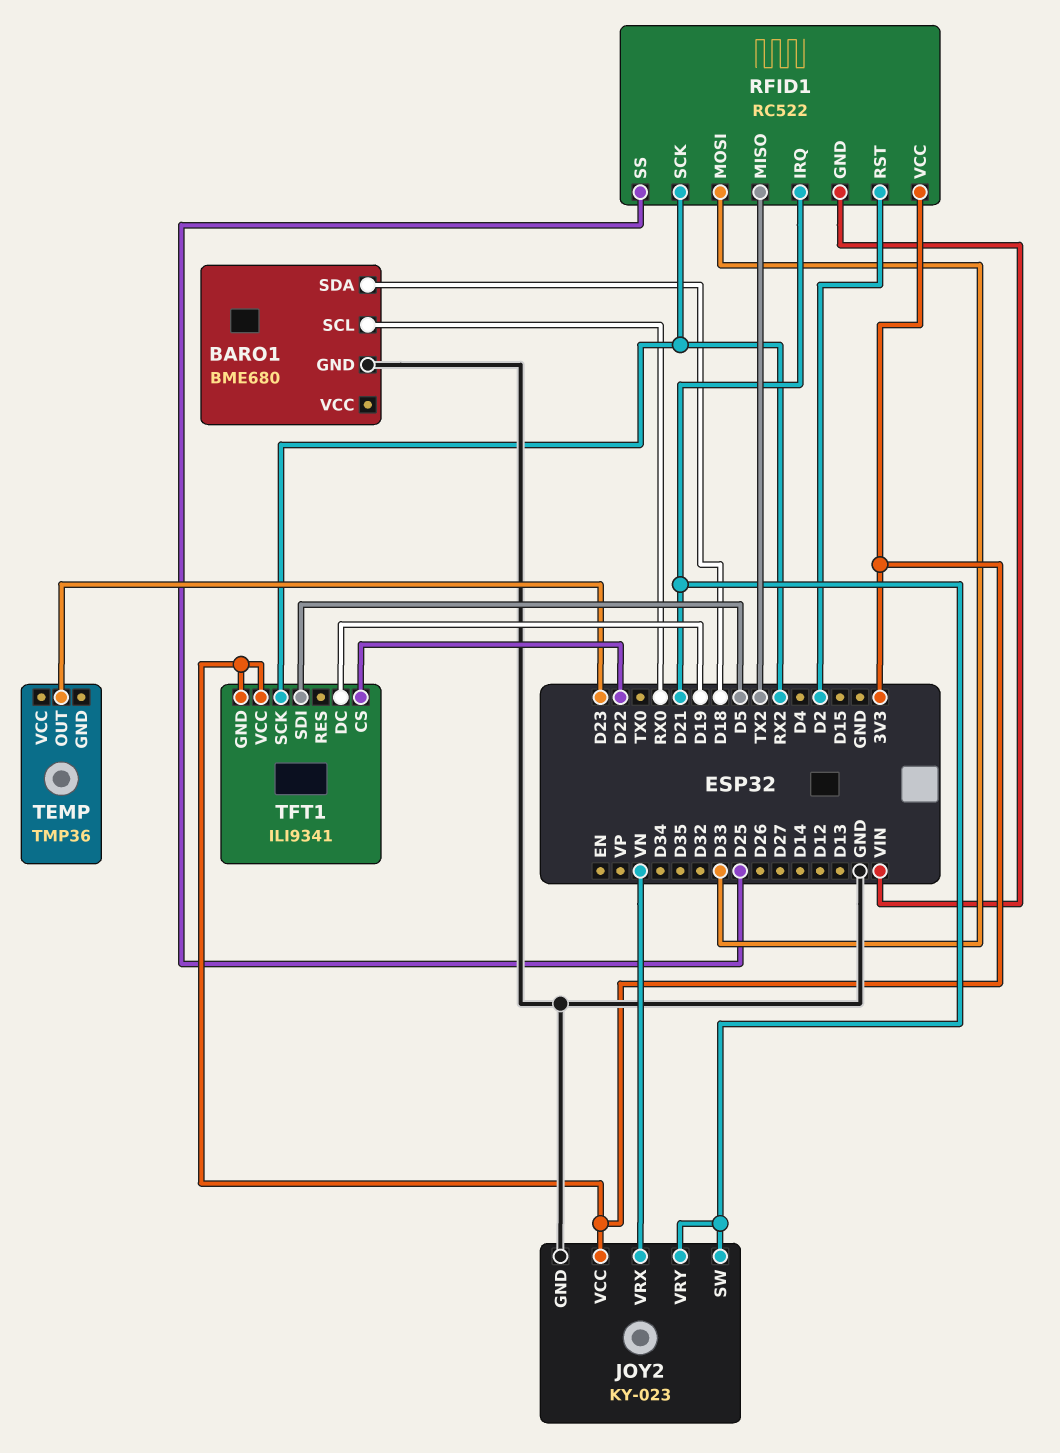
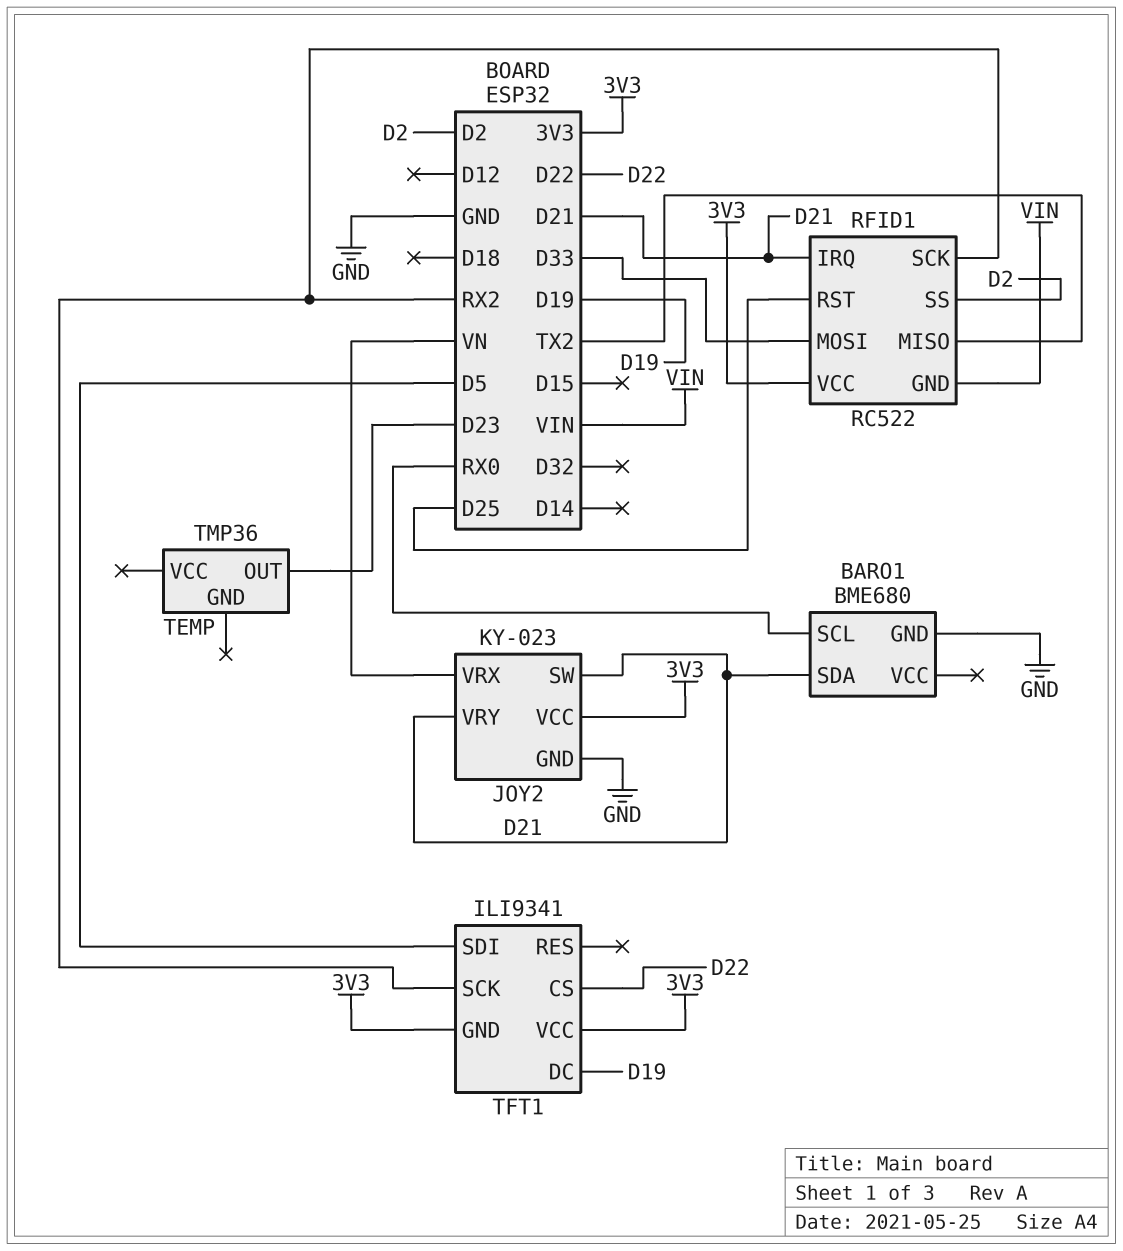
BARO1 pin SDA: D18 -> D21
RFID1 pin RST: D2 -> D25
RFID1 pin SS: D25 -> D2

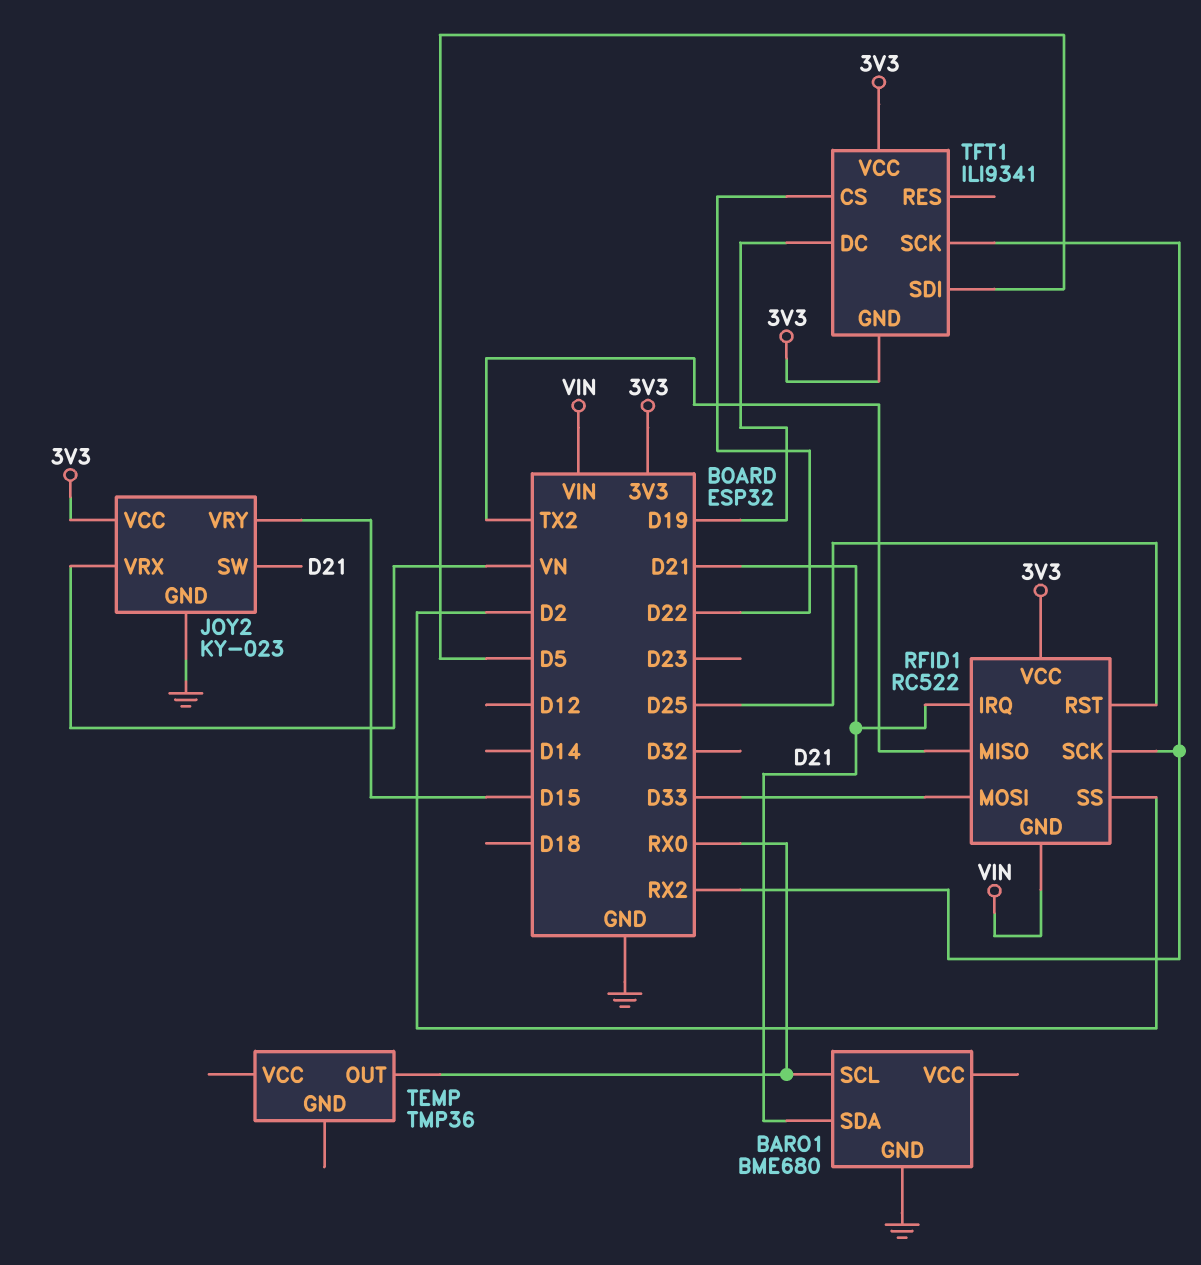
JOY2 pin VRY: D21 -> D15
TEMP pin OUT: D23 -> RX0

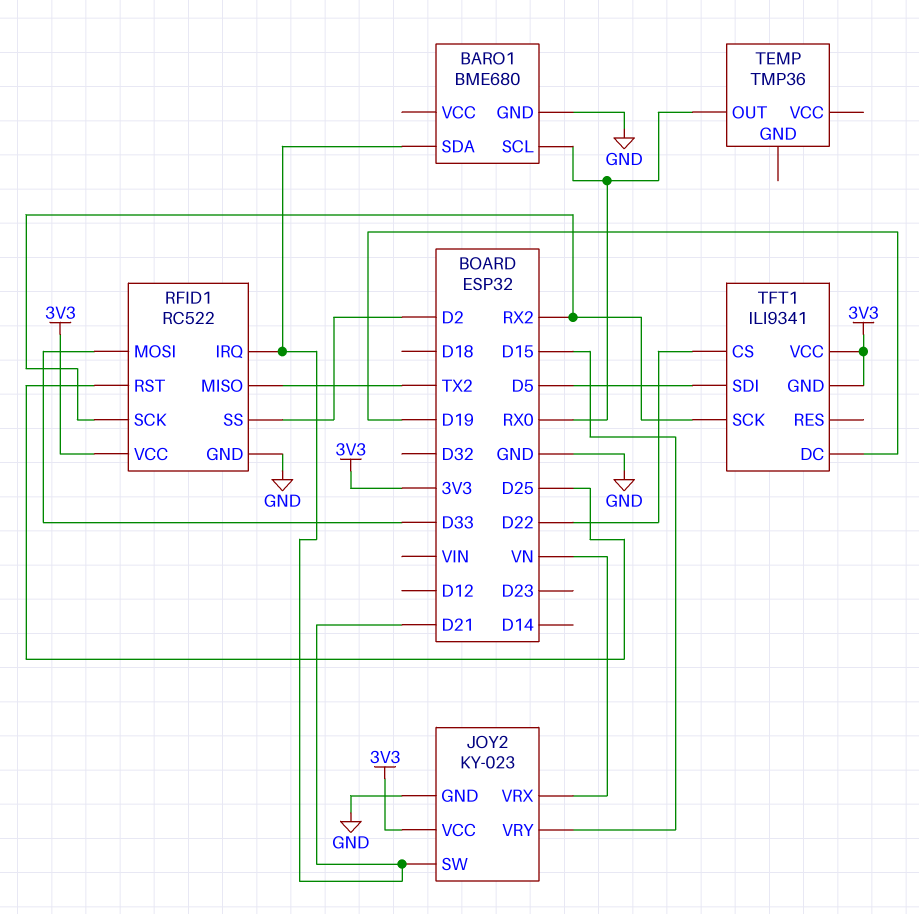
RFID1 pin GND: VIN -> GND

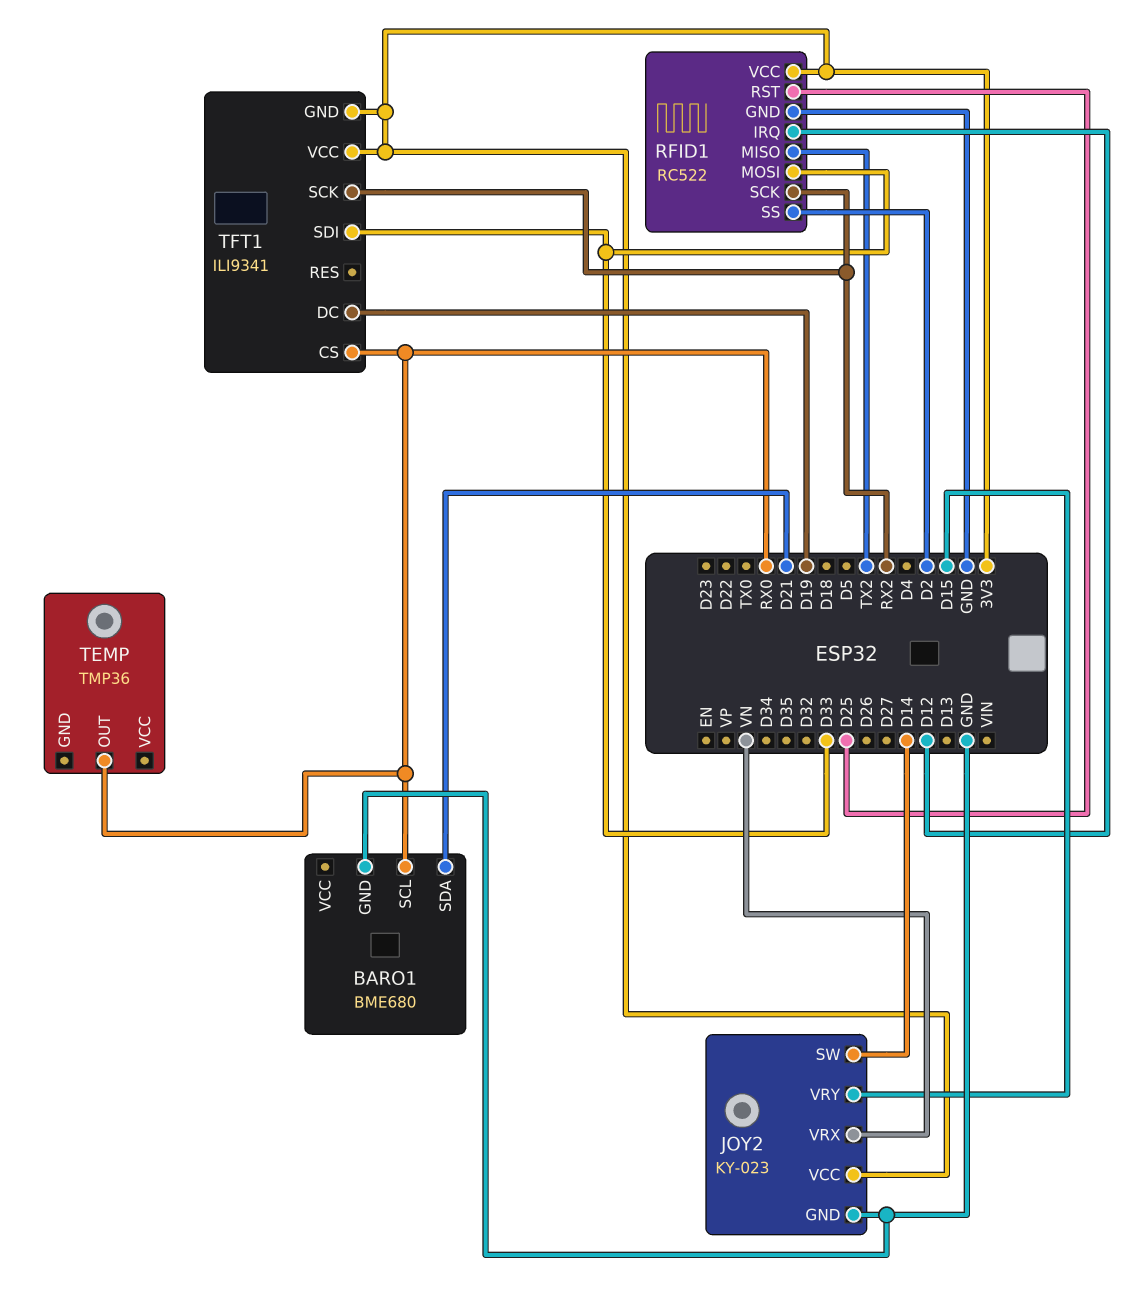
JOY2 pin SW: D21 -> D14
RFID1 pin IRQ: D21 -> D12
TFT1 pin CS: D22 -> RX0
TFT1 pin SDI: D5 -> D33

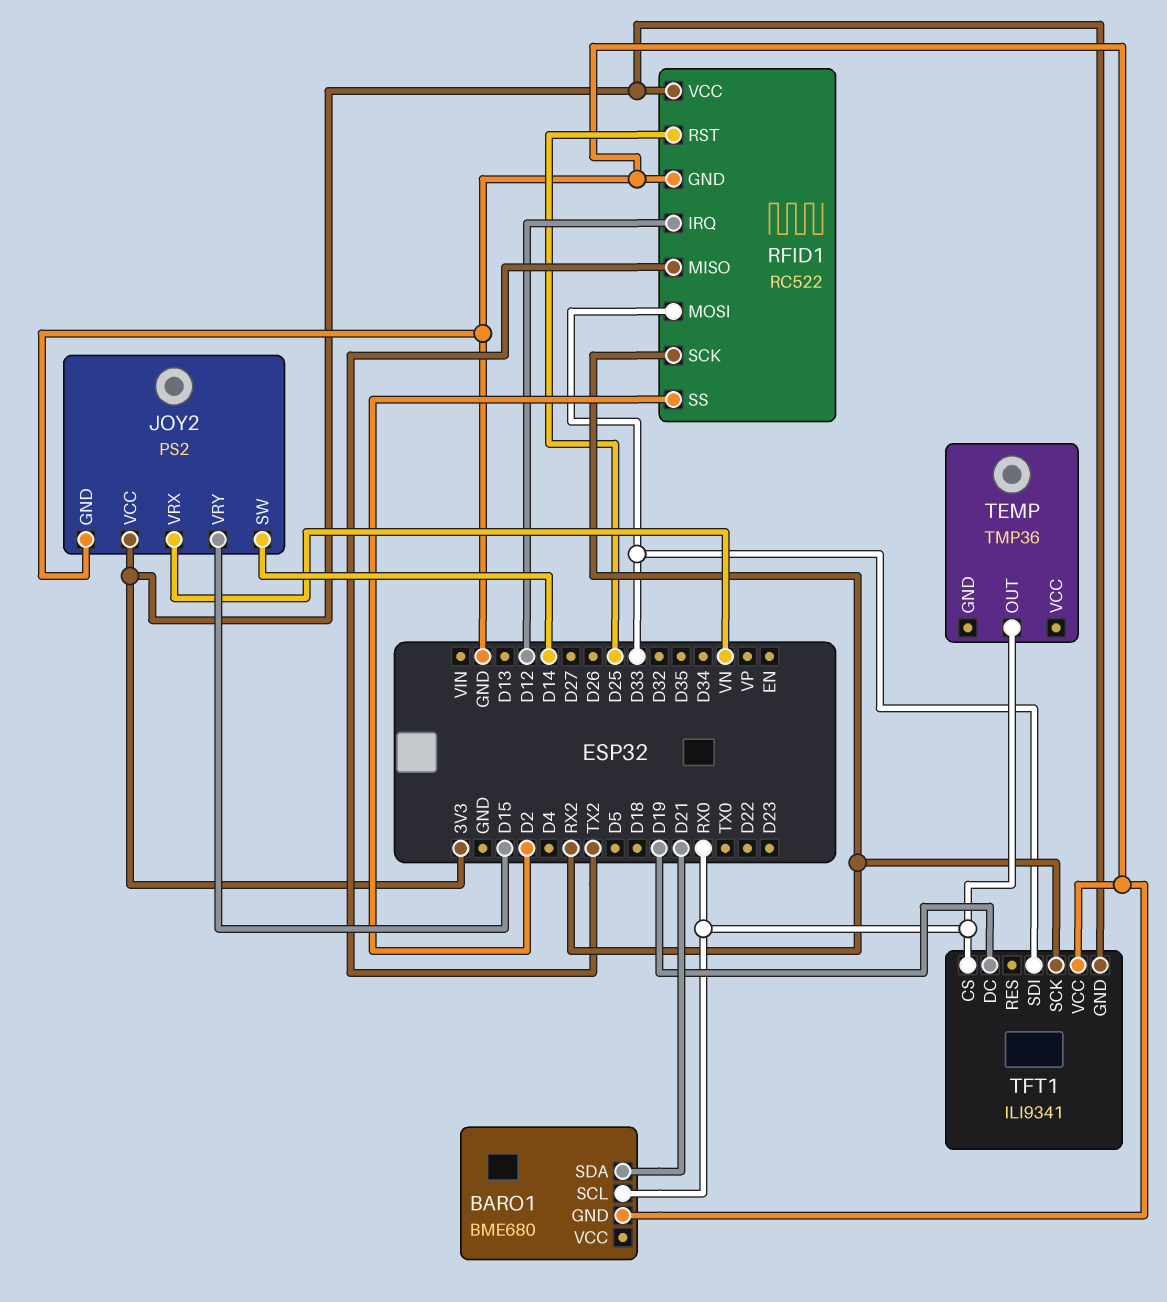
JOY2: KY-023 -> PS2
TFT1 pin VCC: 3V3 -> GND

